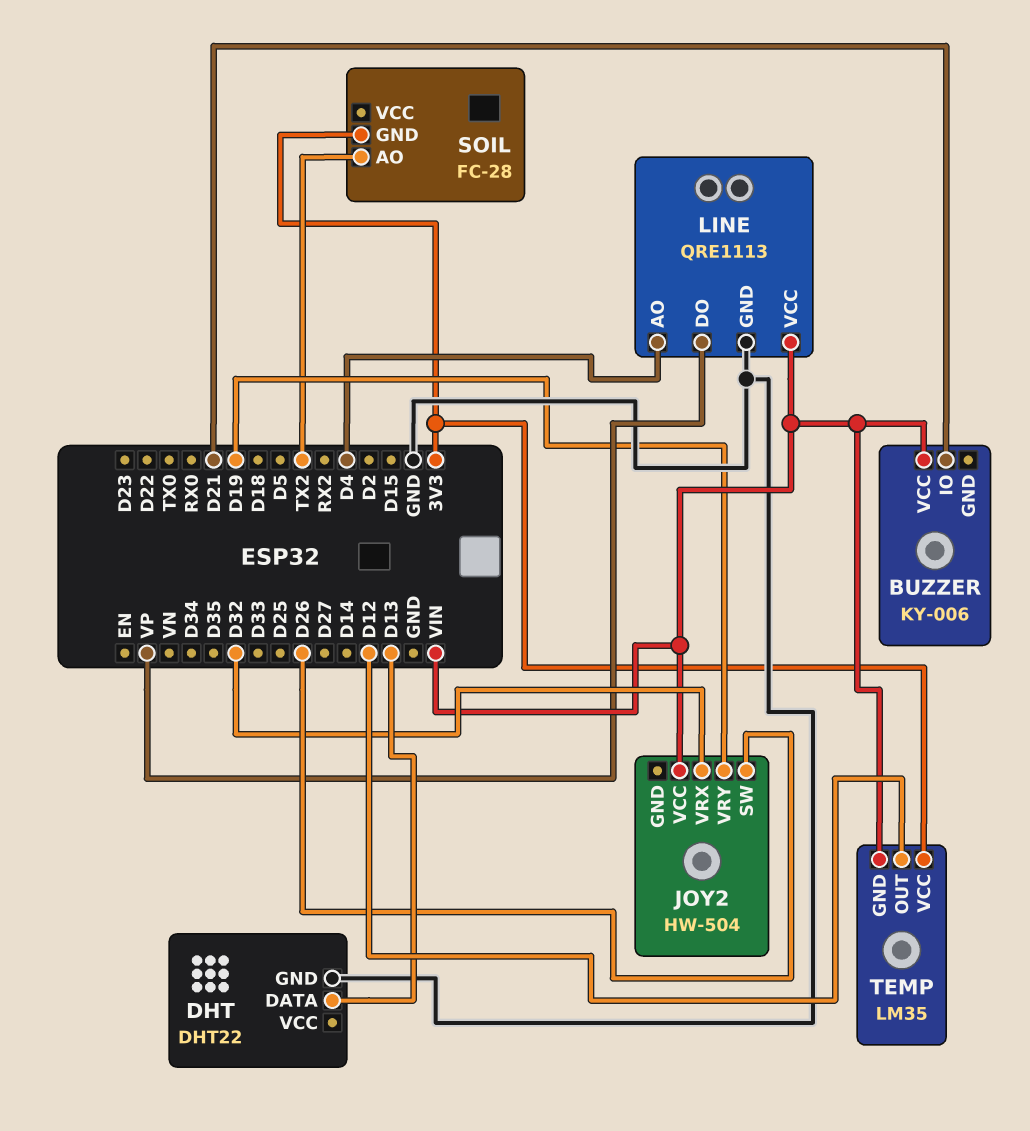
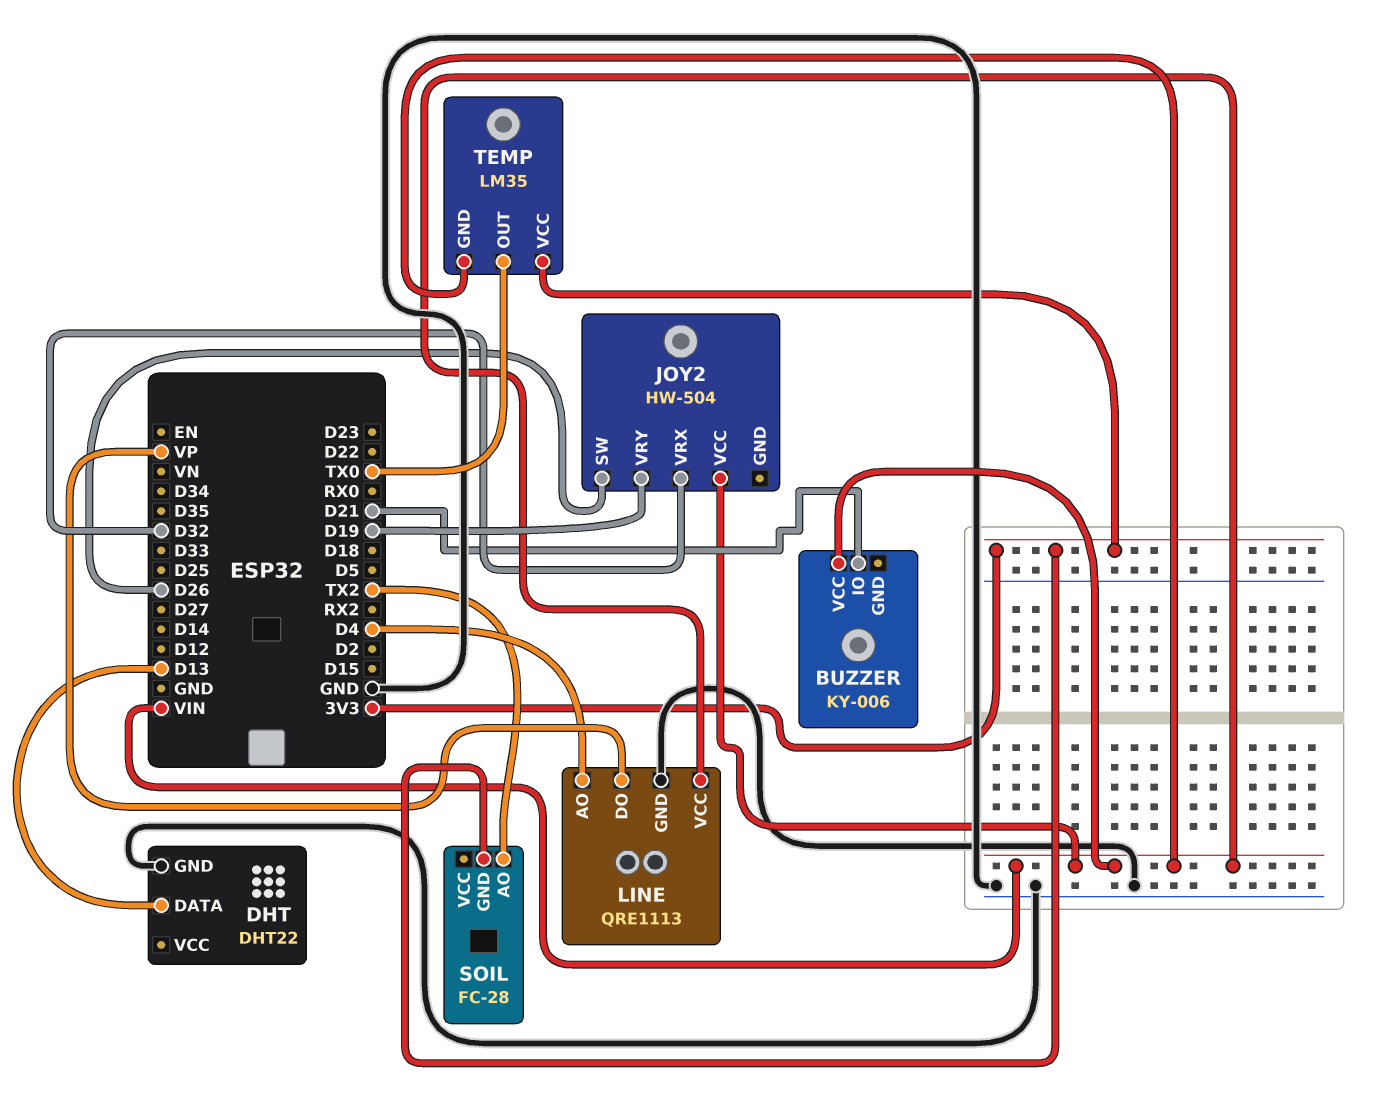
TEMP pin OUT: D12 -> TX0

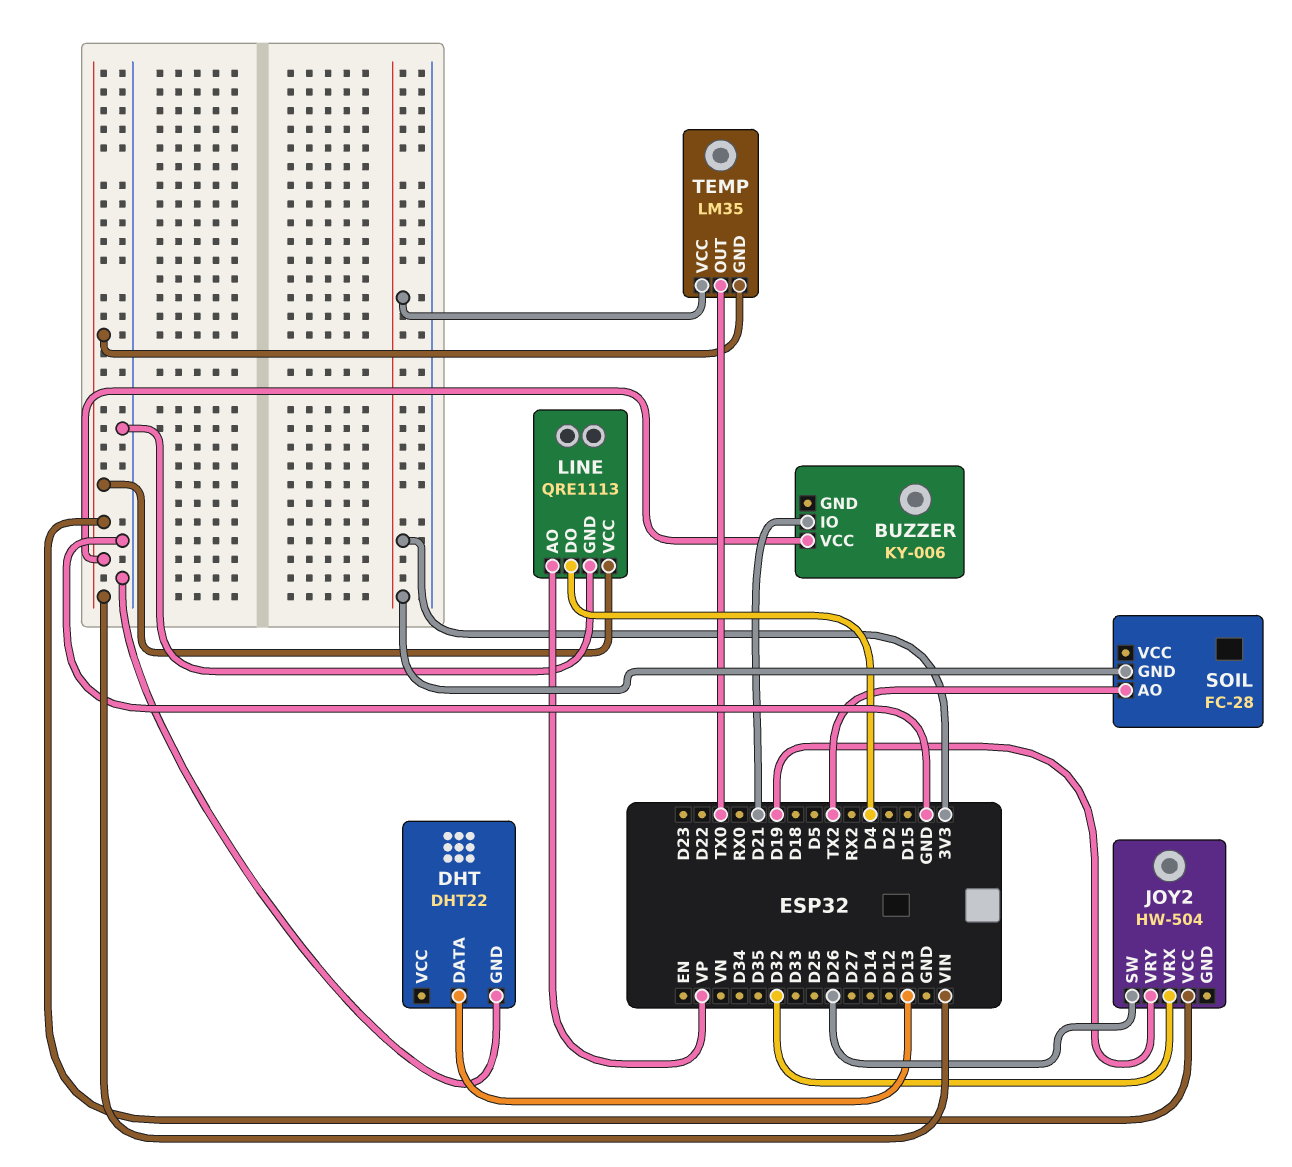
LINE pin AO: D4 -> VP
LINE pin DO: VP -> D4

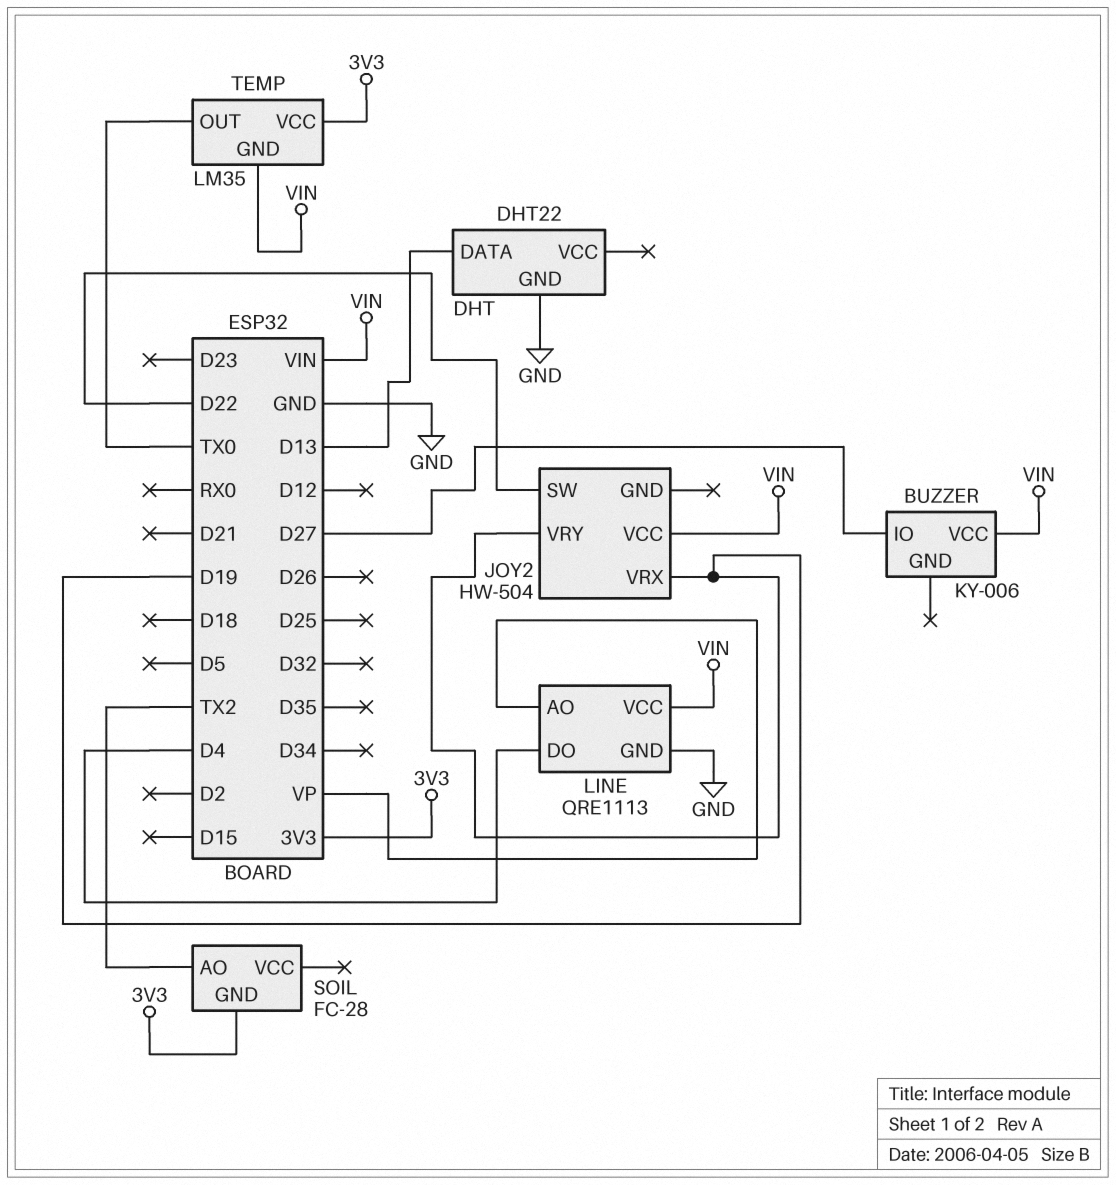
BUZZER pin IO: D21 -> D27
JOY2 pin SW: D26 -> D22
JOY2 pin VRX: D32 -> D19

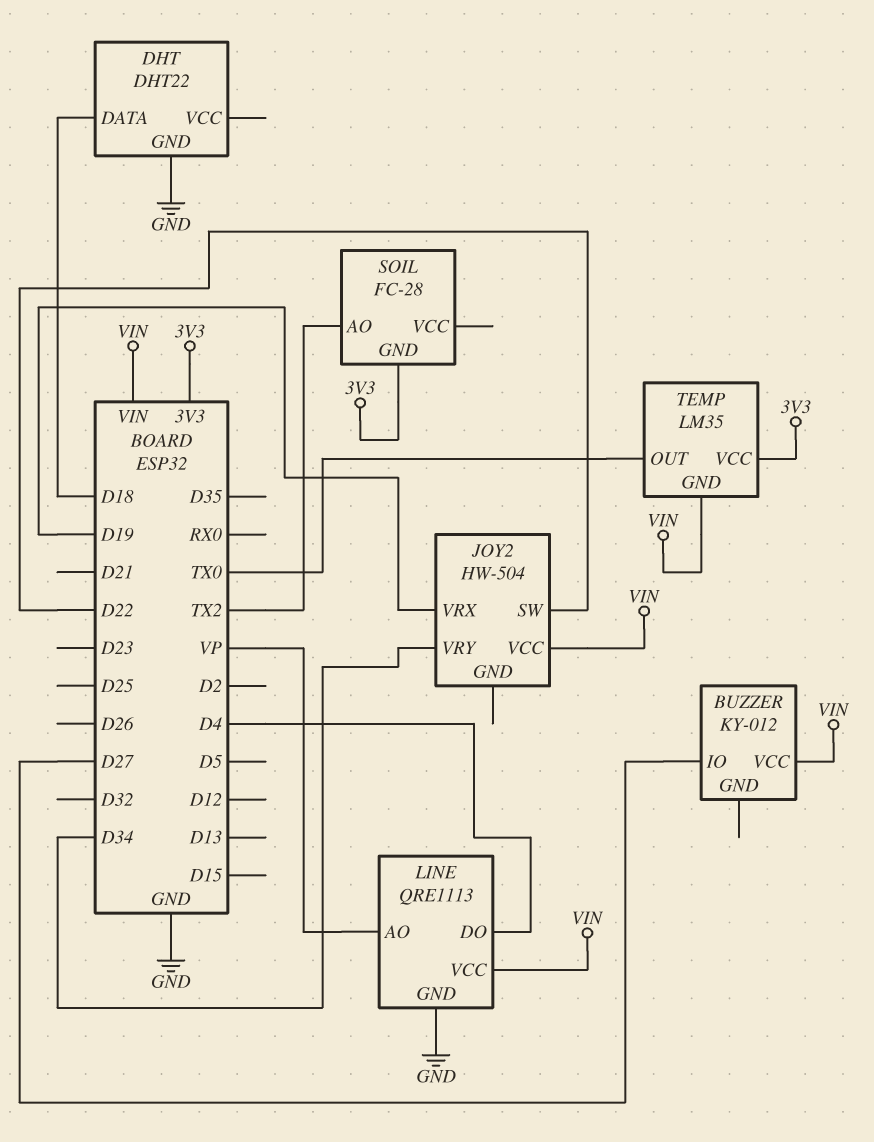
BUZZER: KY-006 -> KY-012
DHT pin DATA: D13 -> D18
JOY2 pin VRY: D19 -> D34

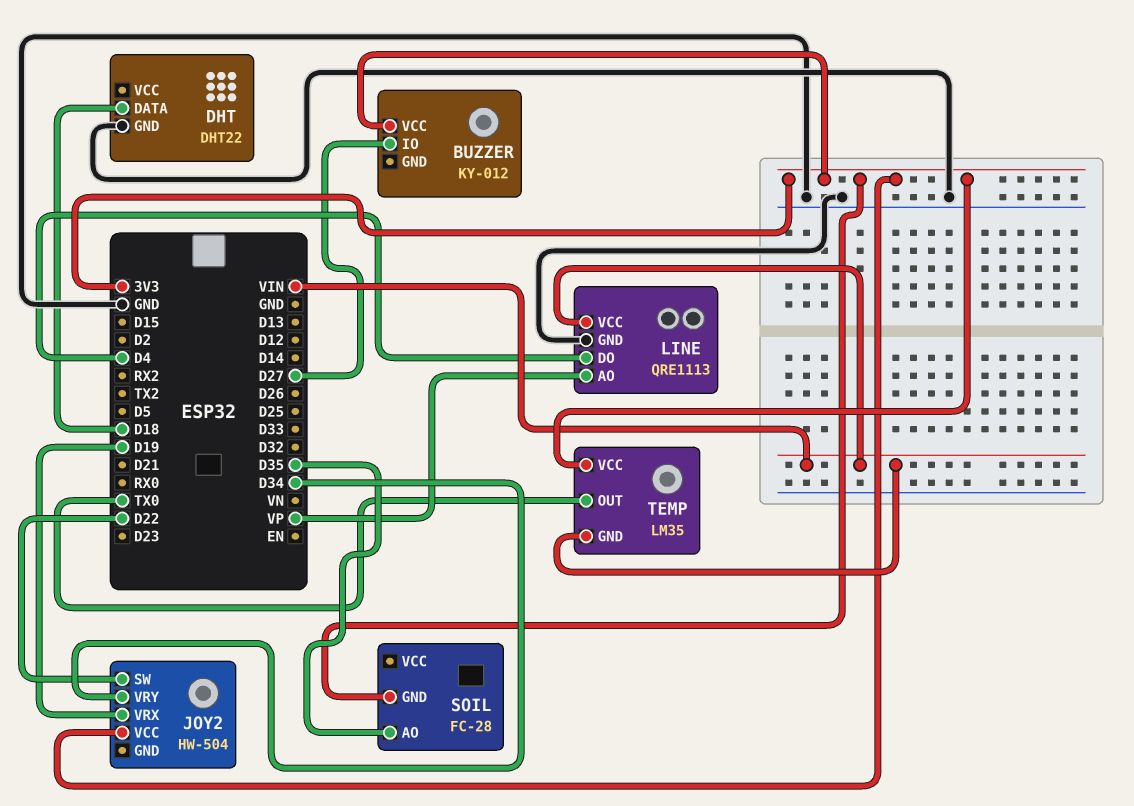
BUZZER pin VCC: VIN -> 3V3
JOY2 pin VCC: VIN -> 3V3
SOIL pin AO: TX2 -> D35

